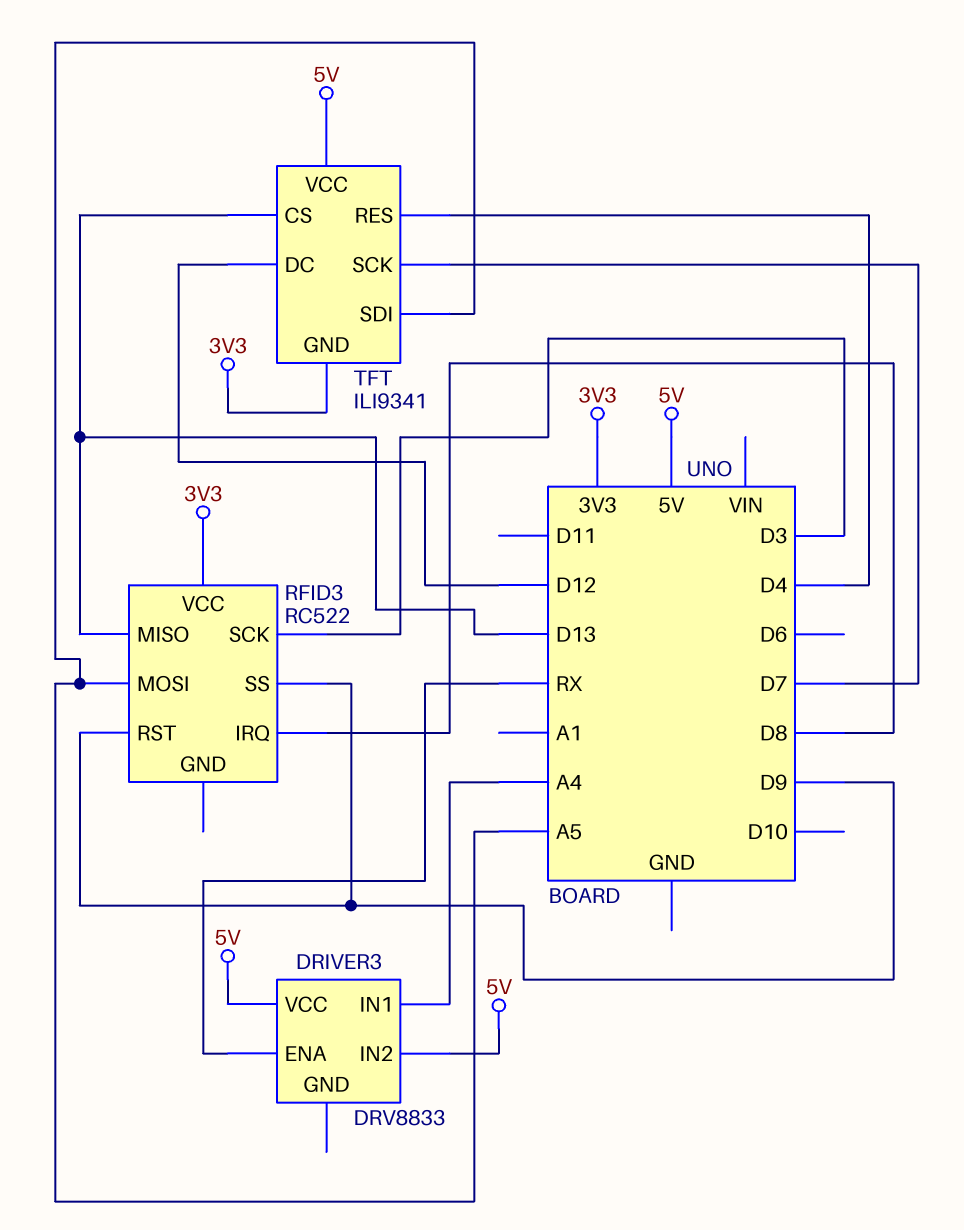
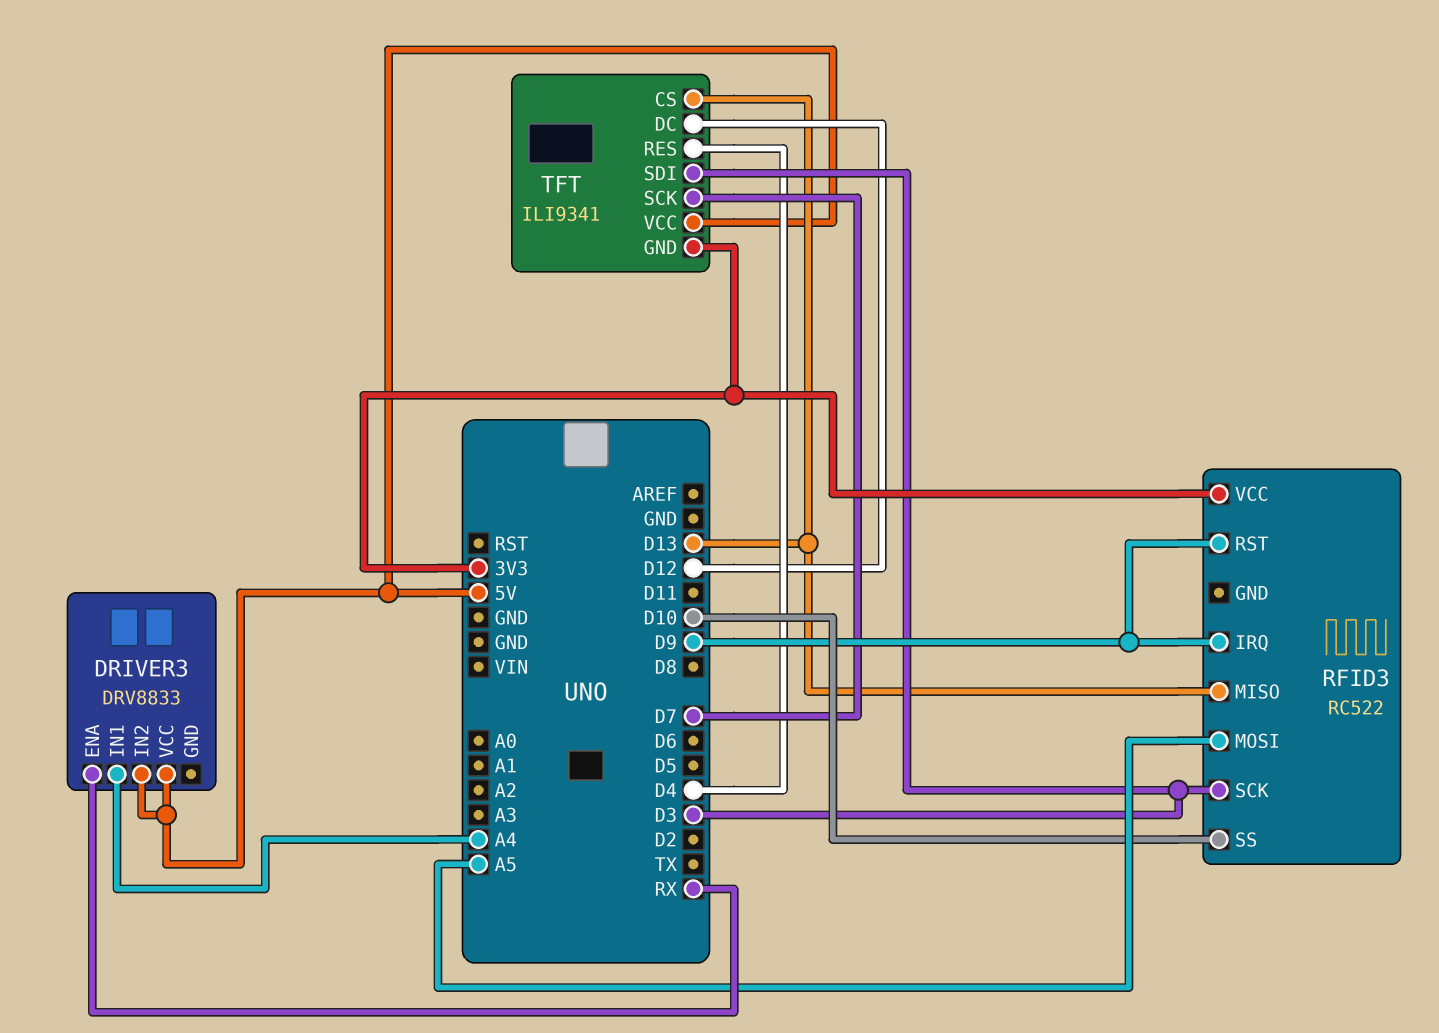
RFID3 pin IRQ: D8 -> D9
RFID3 pin SS: D9 -> D10
TFT pin SDI: A5 -> D3

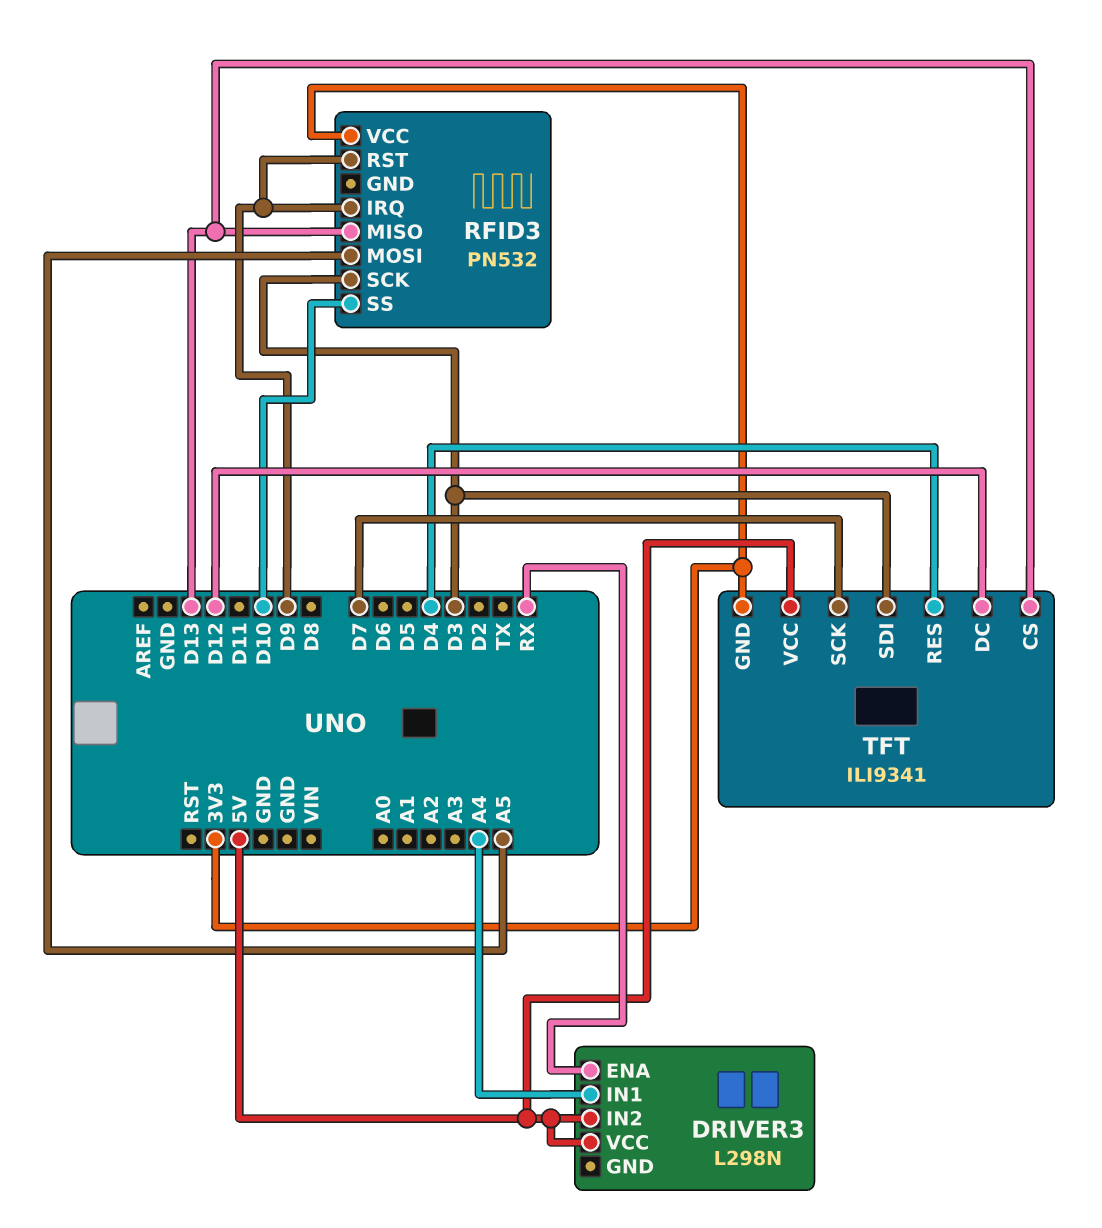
DRIVER3: DRV8833 -> L298N
RFID3: RC522 -> PN532

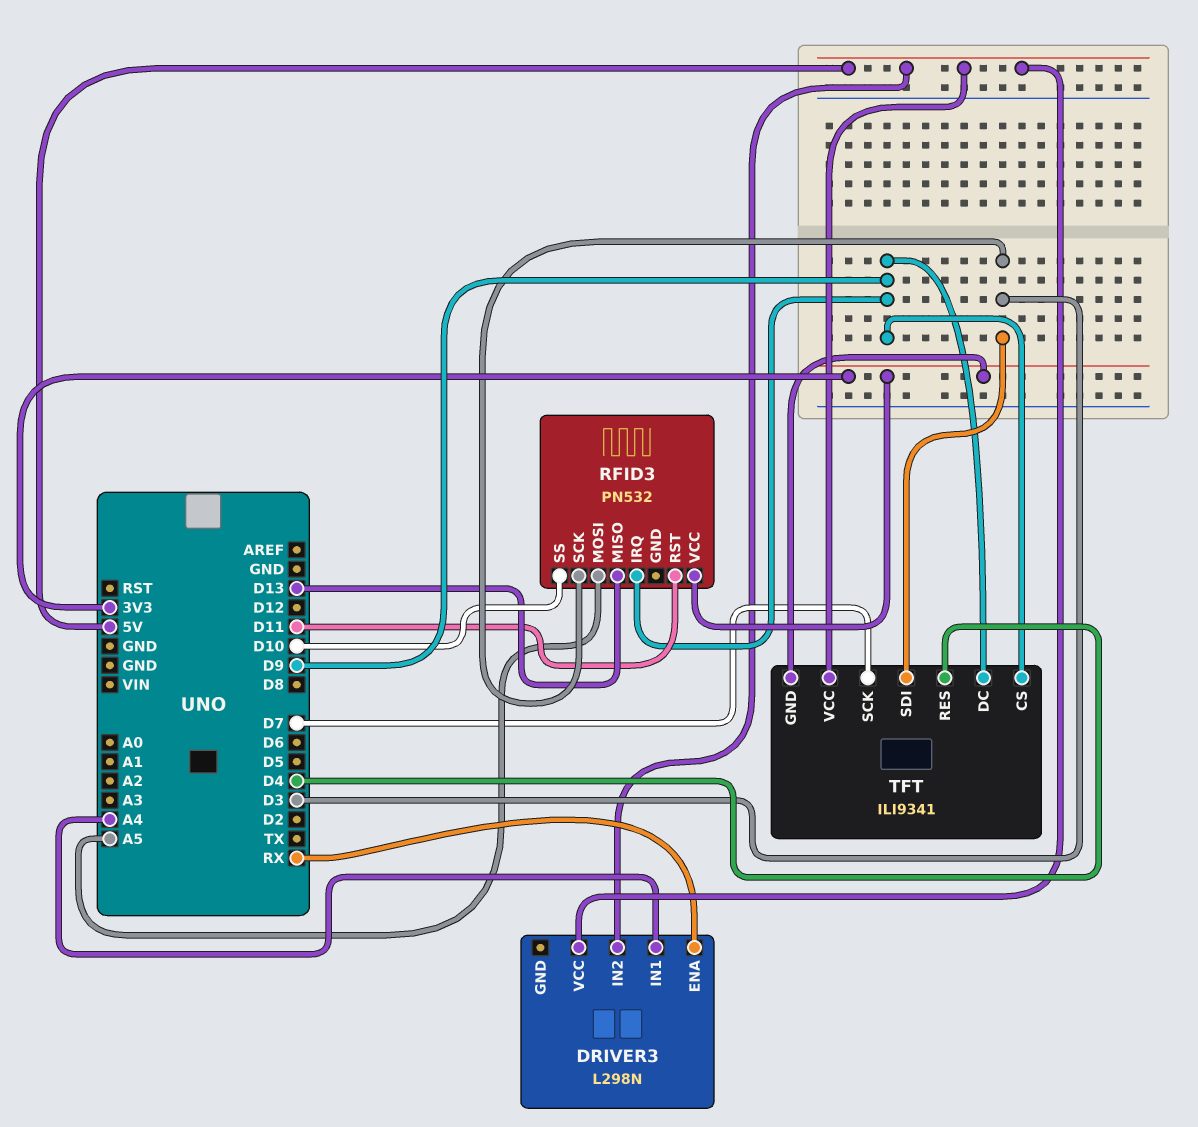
RFID3 pin RST: D9 -> D11
TFT pin CS: D13 -> D9
TFT pin DC: D12 -> D9

